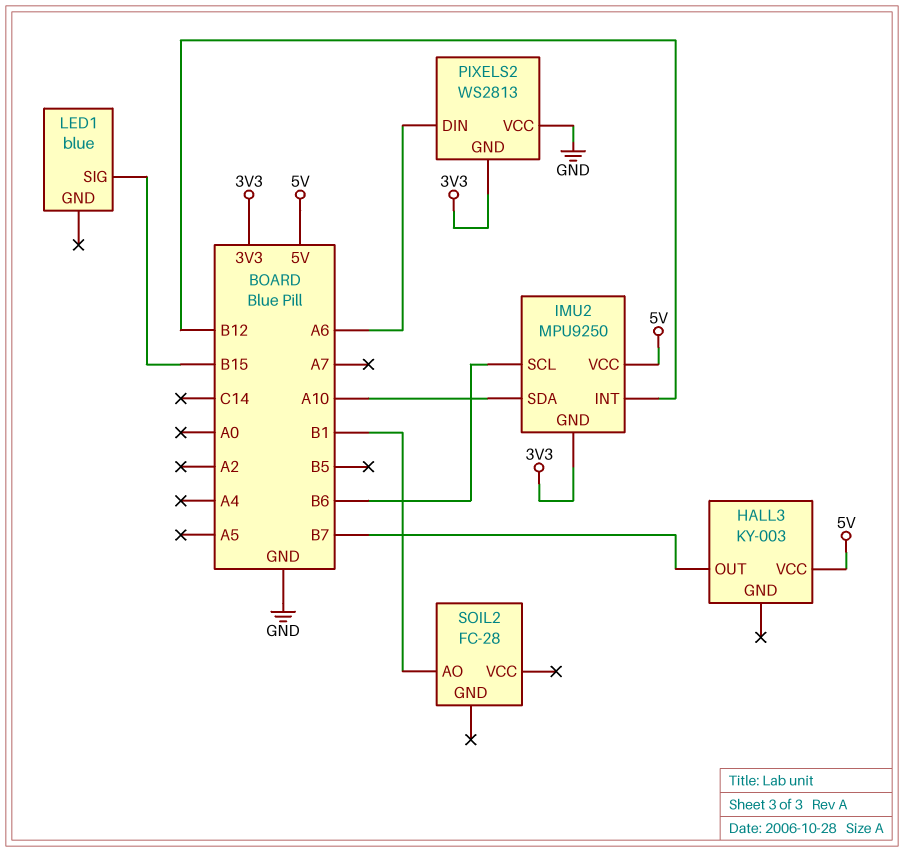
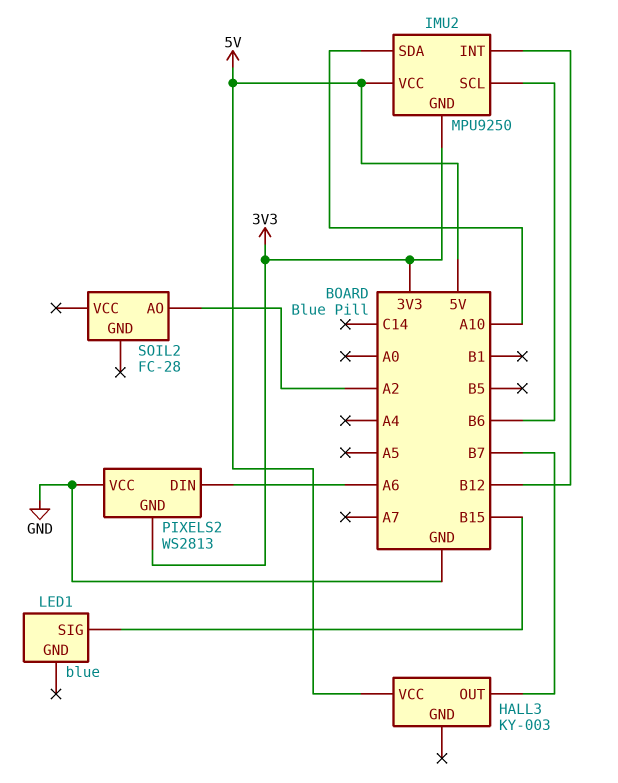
SOIL2 pin AO: B1 -> A2

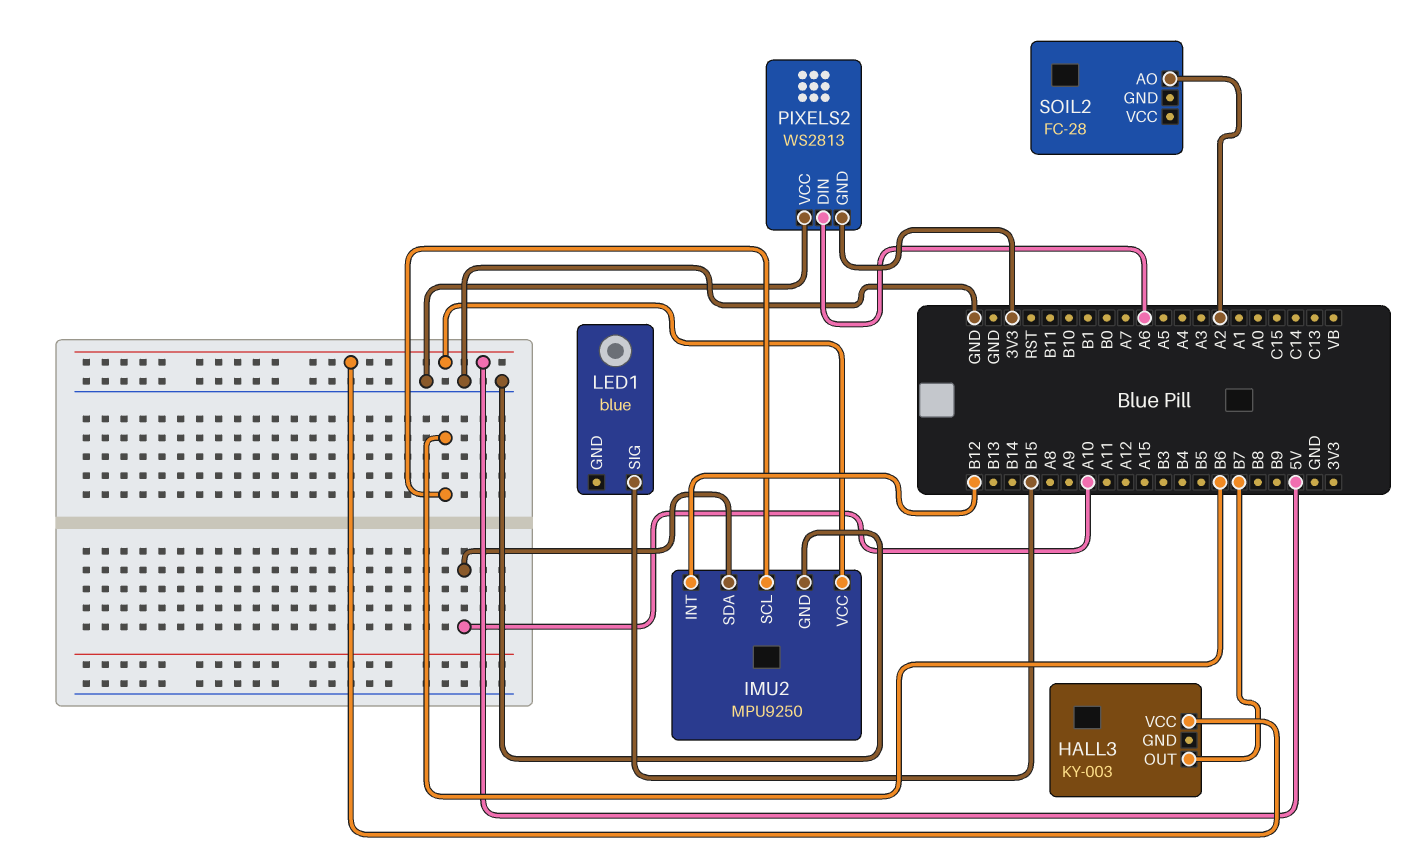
IMU2 pin GND: 3V3 -> GND

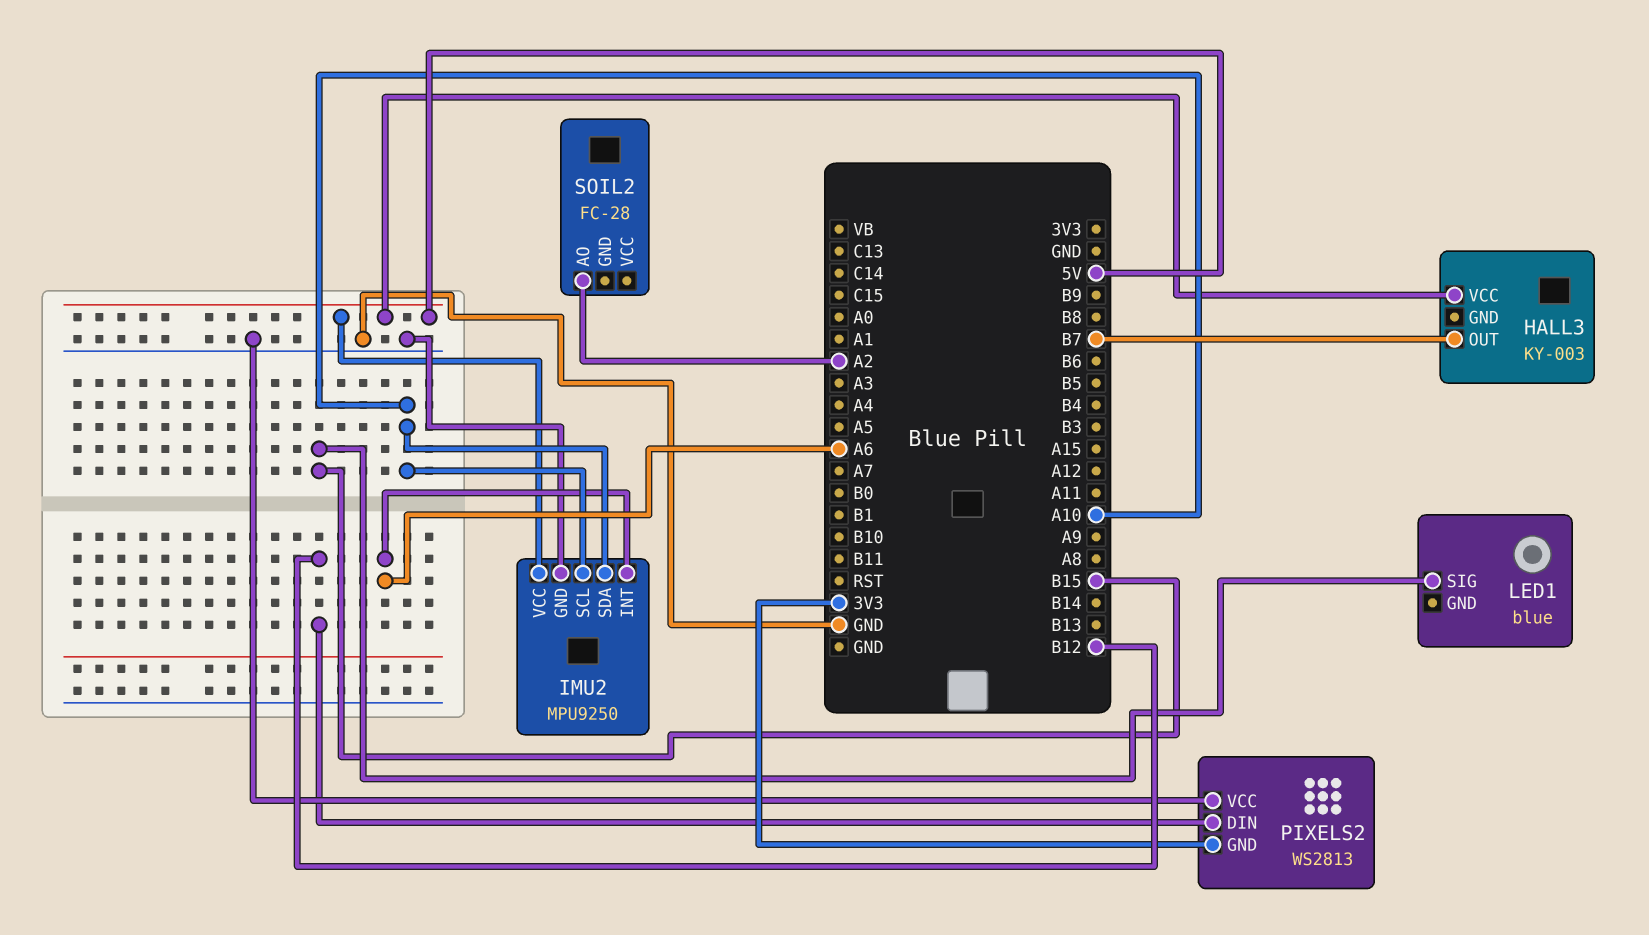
IMU2 pin INT: B12 -> A6
IMU2 pin SCL: B6 -> A10
PIXELS2 pin DIN: A6 -> B12

